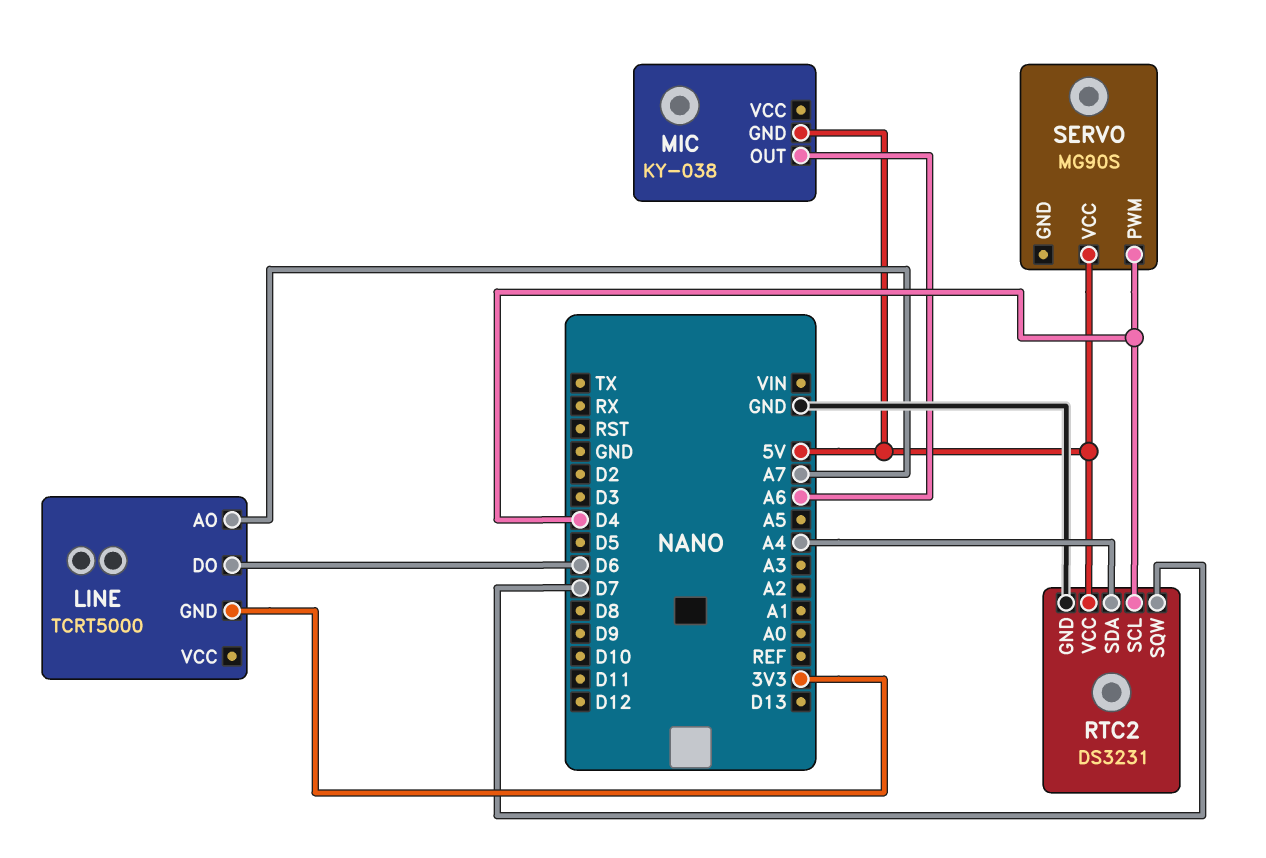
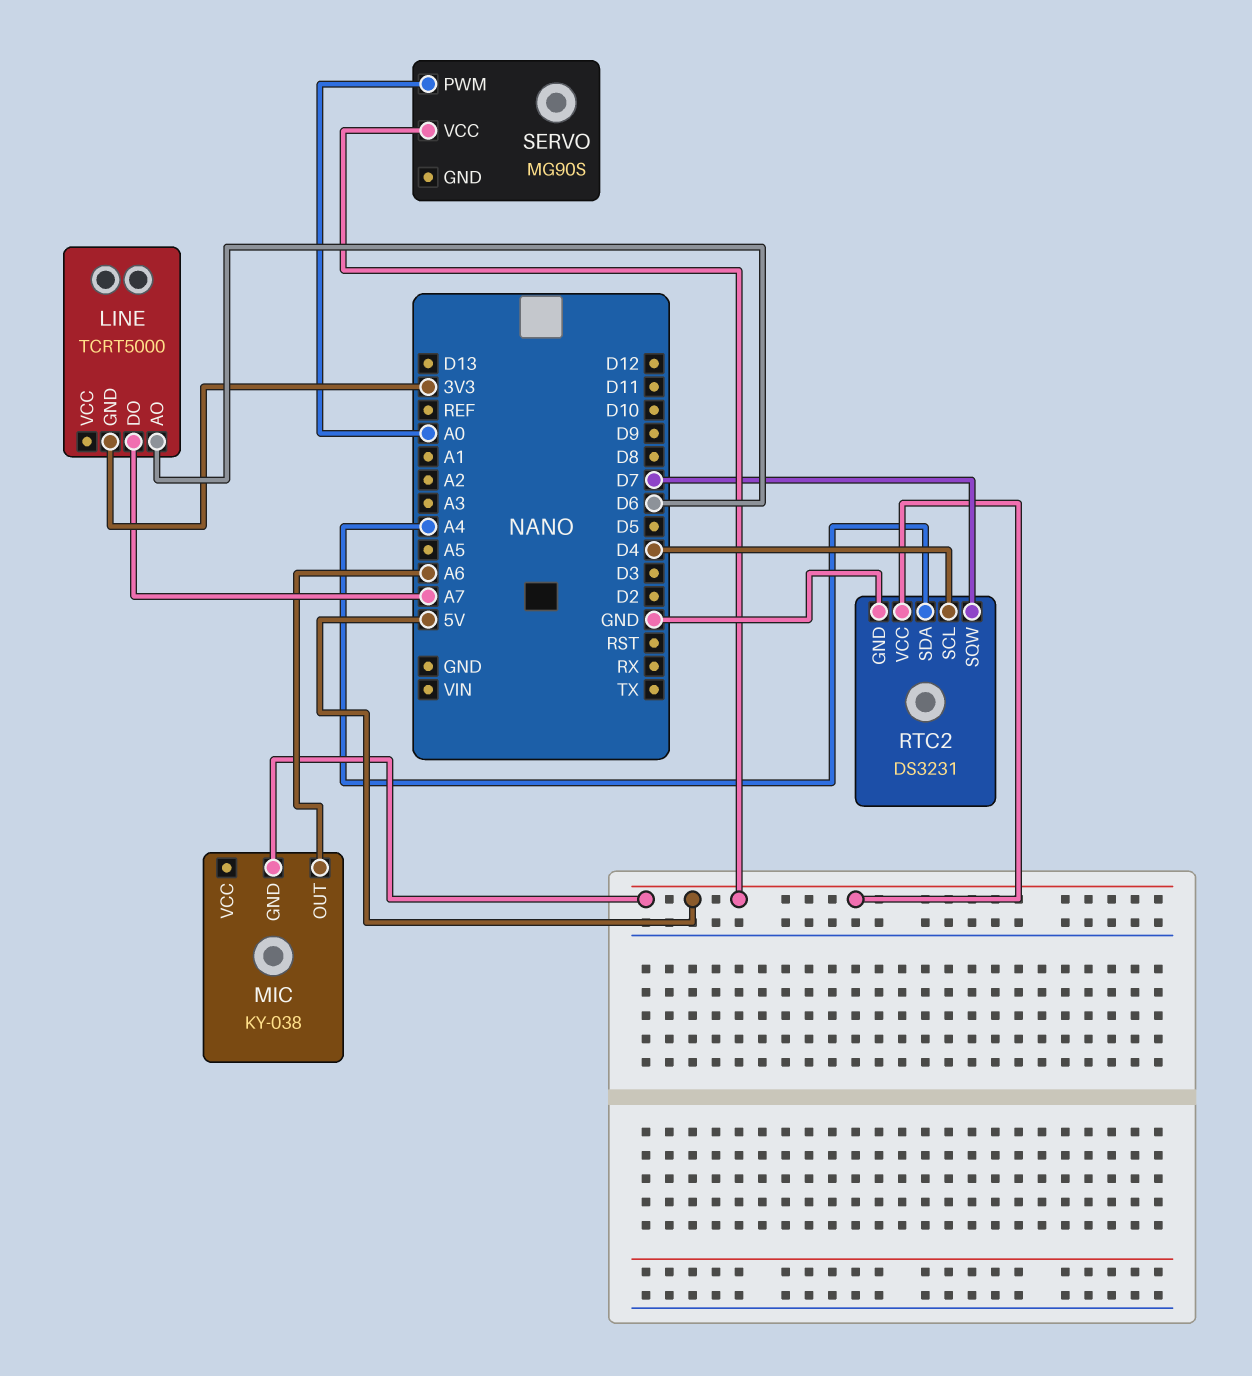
LINE pin AO: A7 -> D6
LINE pin DO: D6 -> A7
SERVO pin PWM: D4 -> A0

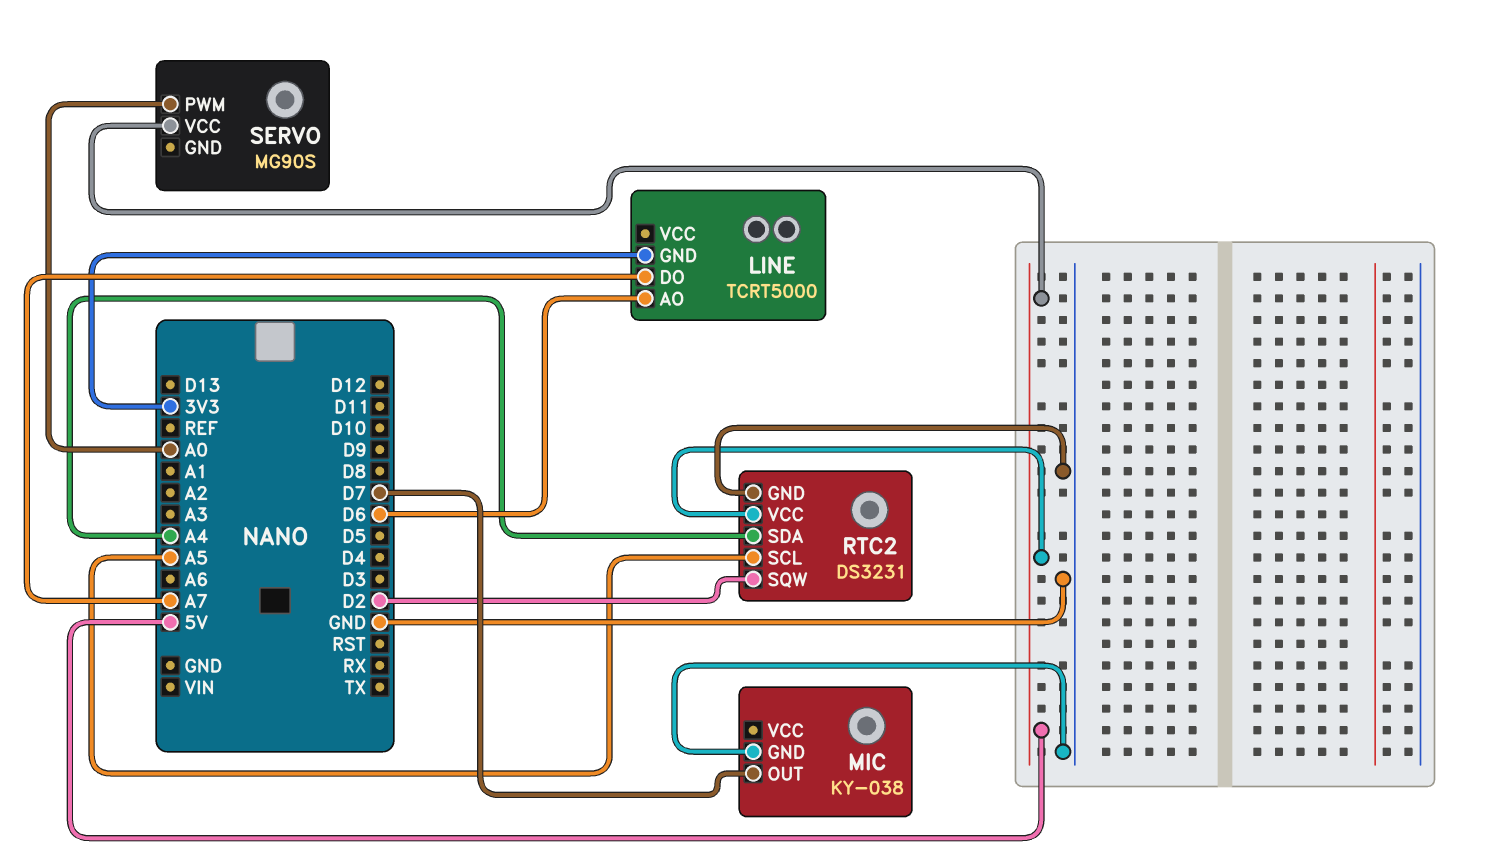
MIC pin GND: 5V -> GND
MIC pin OUT: A6 -> D7
RTC2 pin SCL: D4 -> A5
RTC2 pin SQW: D7 -> D2

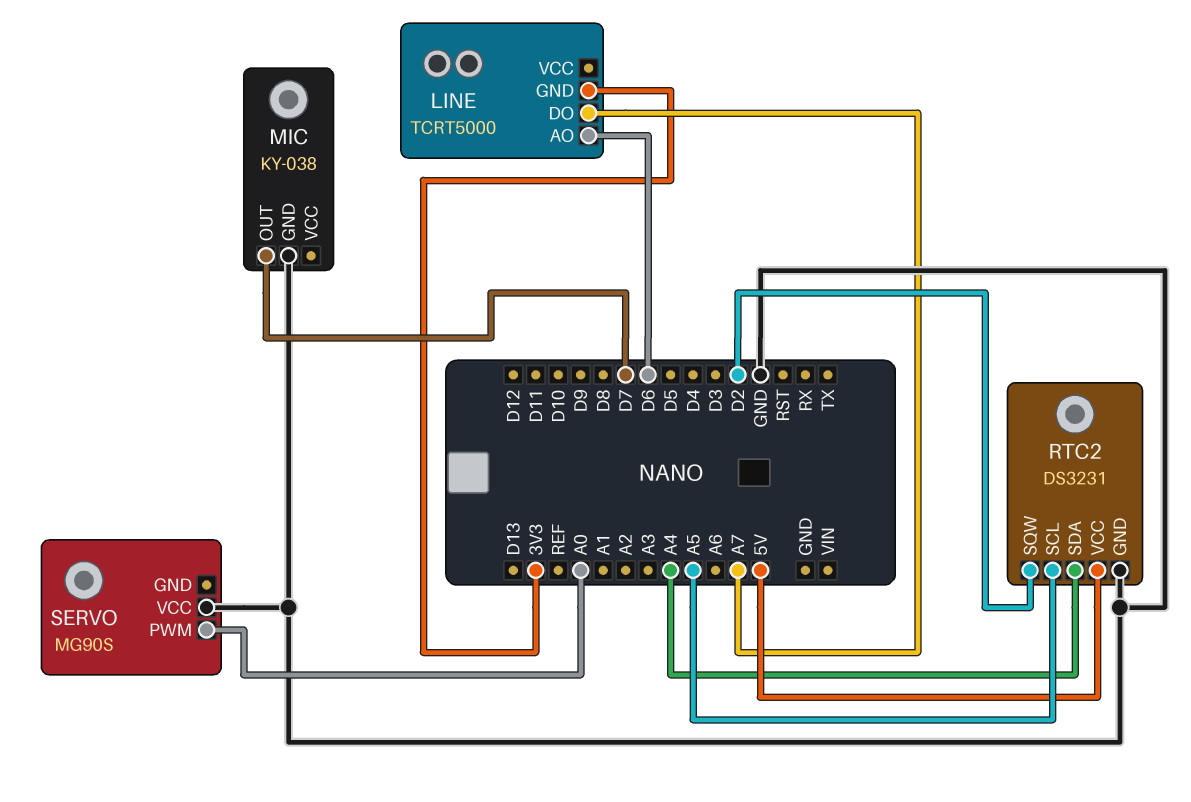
SERVO pin VCC: 5V -> GND

